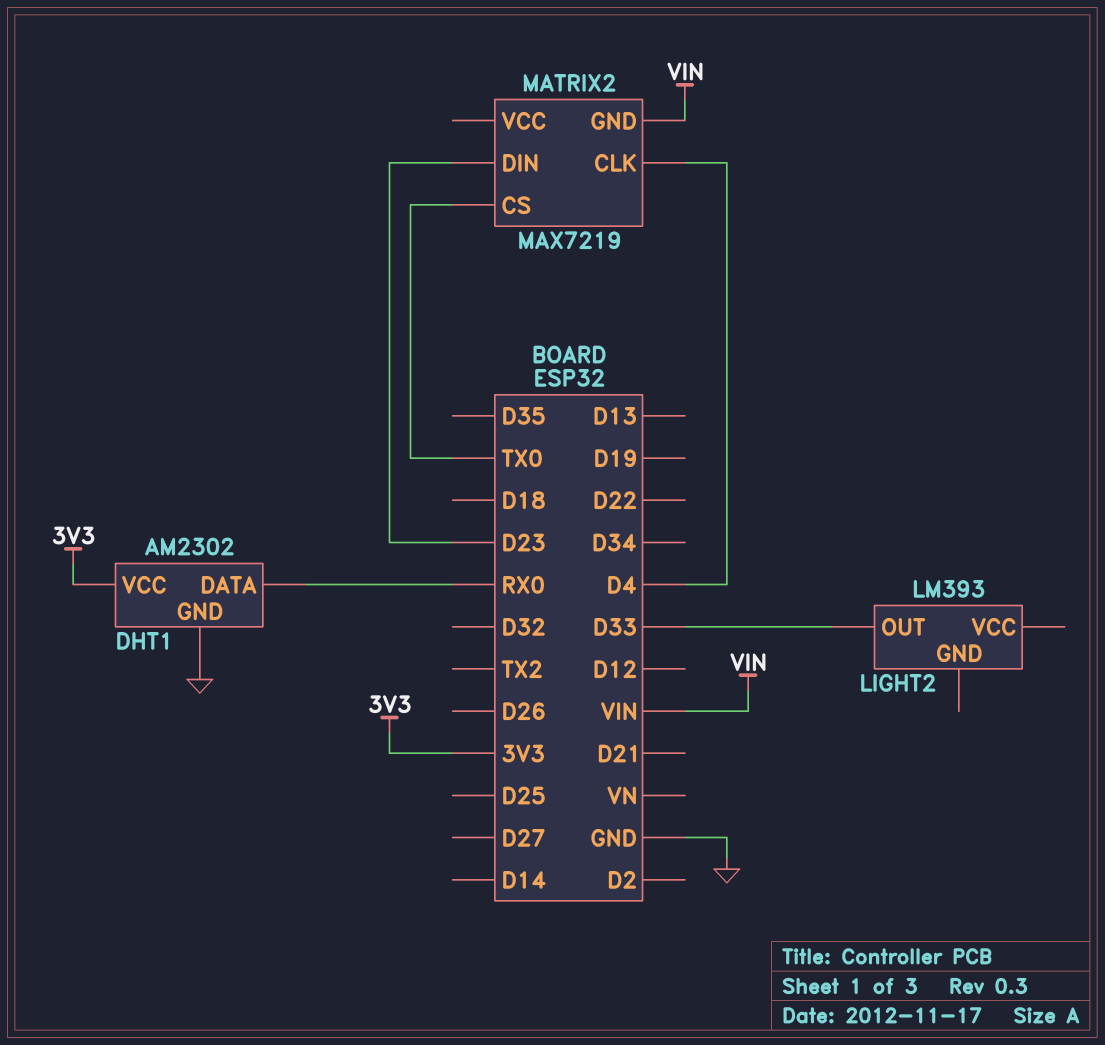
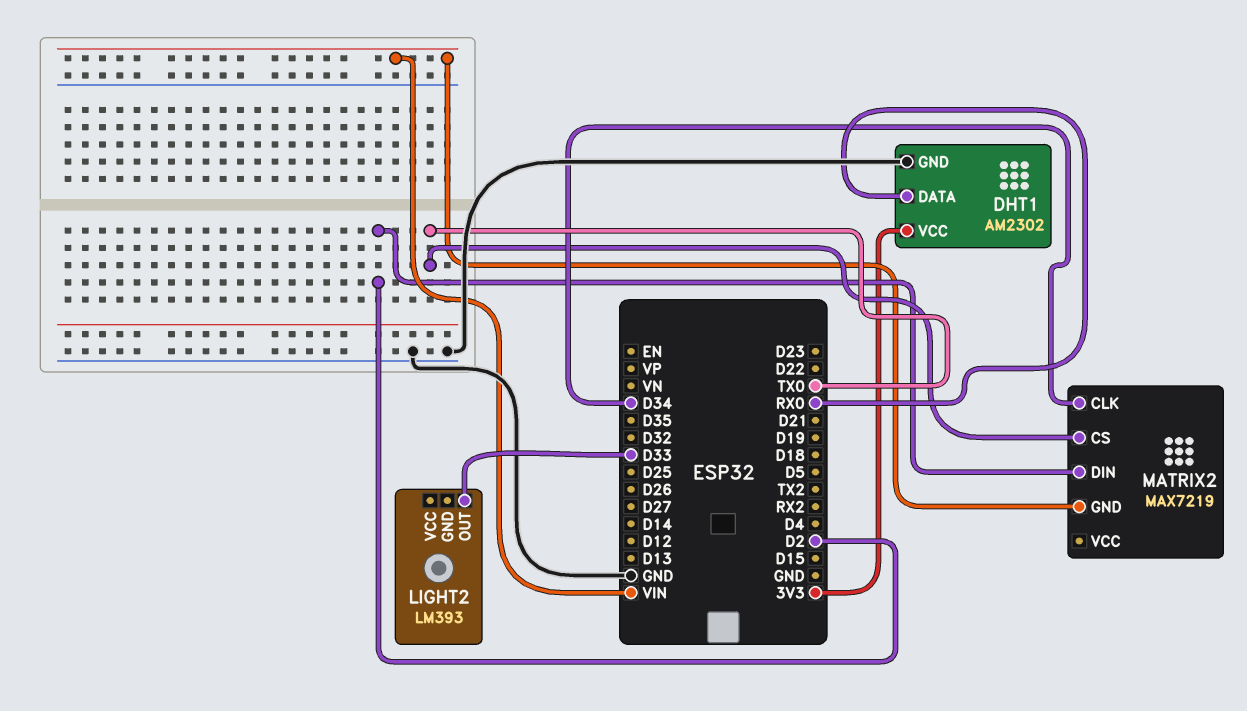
MATRIX2 pin CLK: D4 -> D34
MATRIX2 pin DIN: D23 -> D2

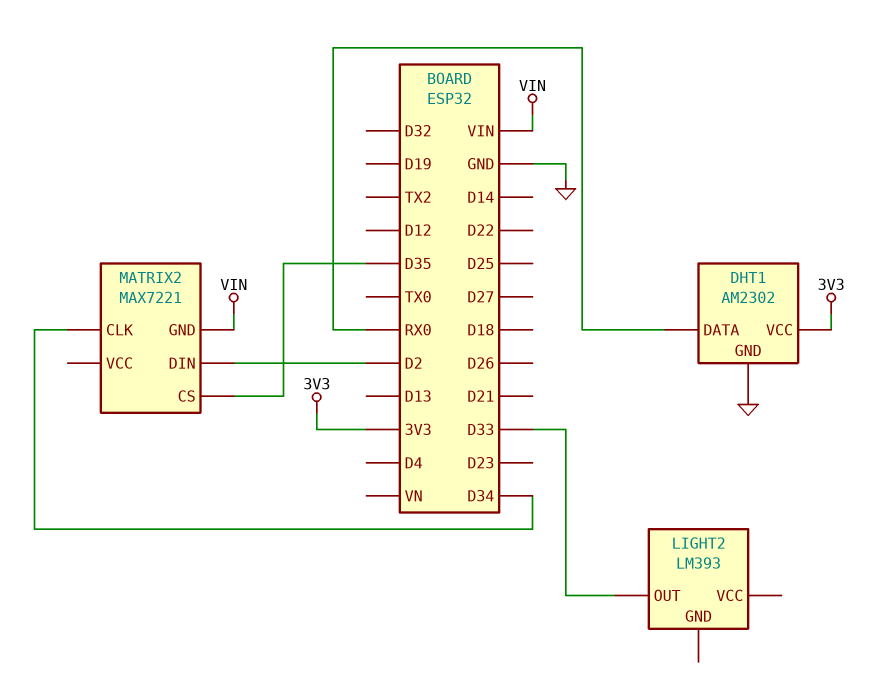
MATRIX2: MAX7219 -> MAX7221
MATRIX2 pin CS: TX0 -> D35

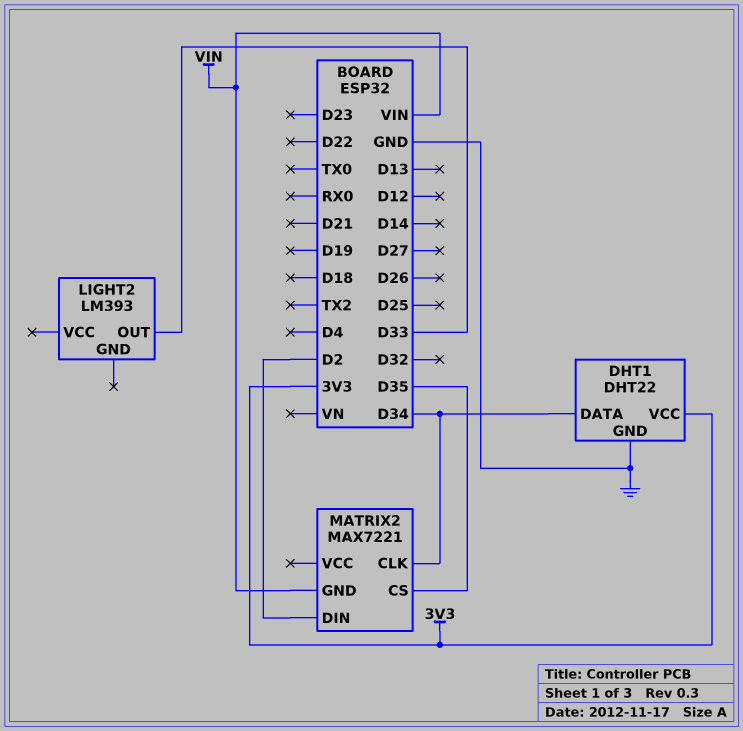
DHT1: AM2302 -> DHT22
DHT1 pin DATA: RX0 -> D34

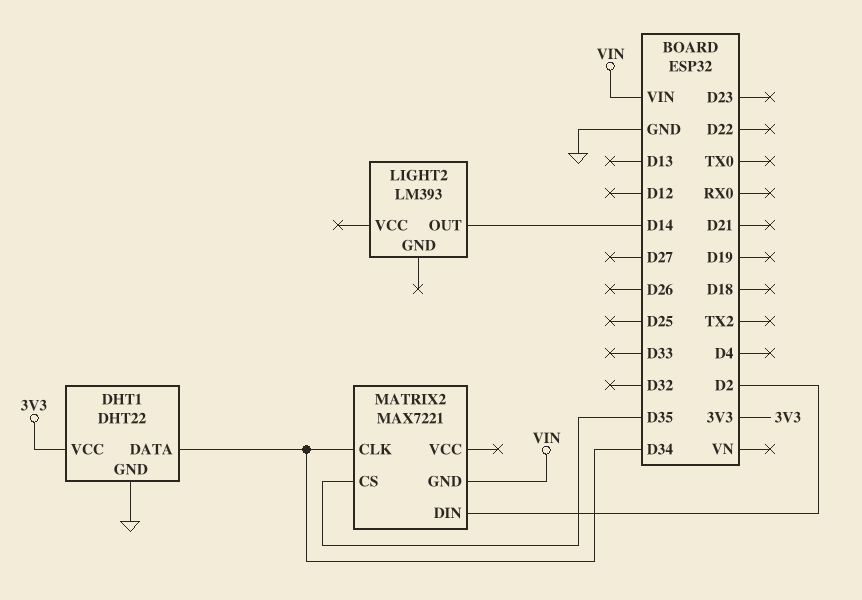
LIGHT2 pin OUT: D33 -> D14

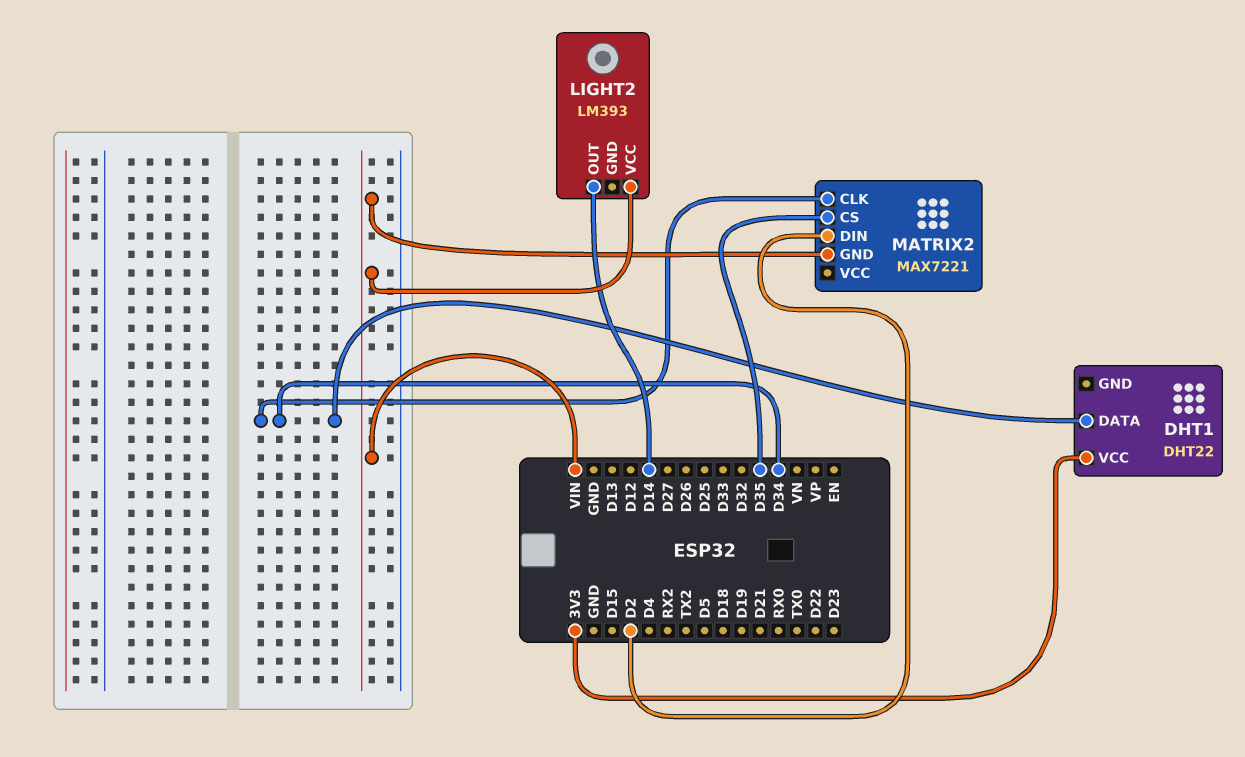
DHT1 pin GND: GND -> none
LIGHT2 pin VCC: none -> VIN

